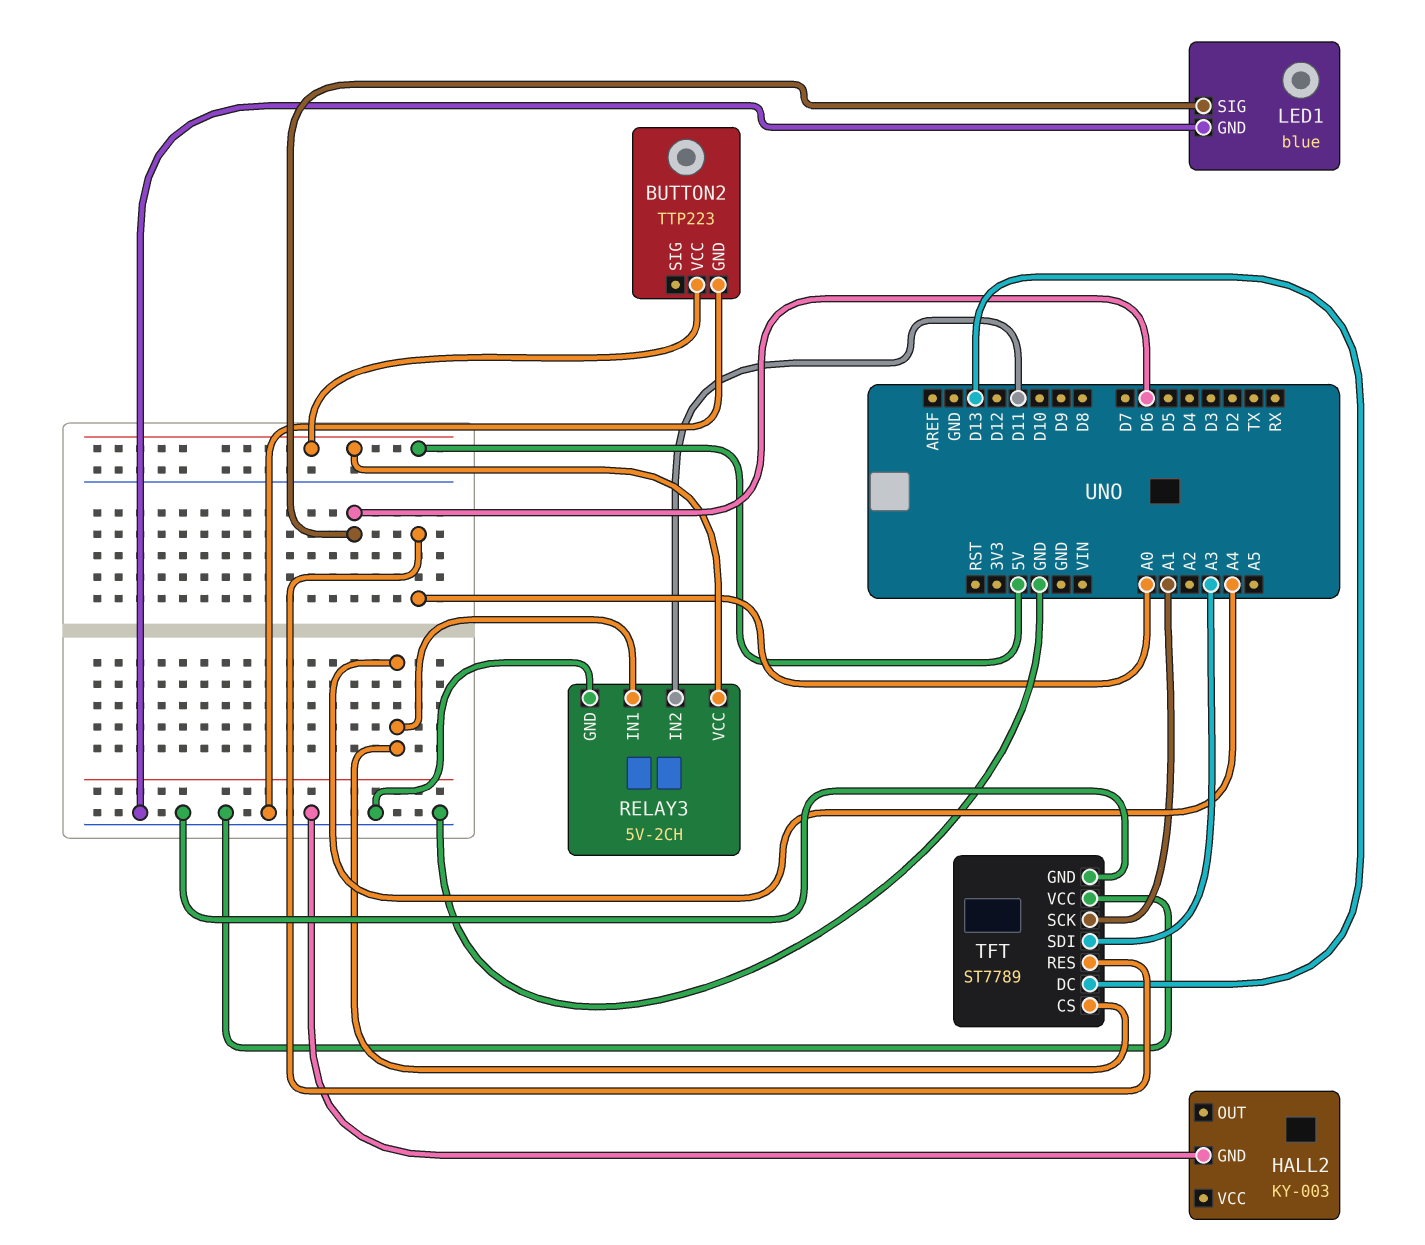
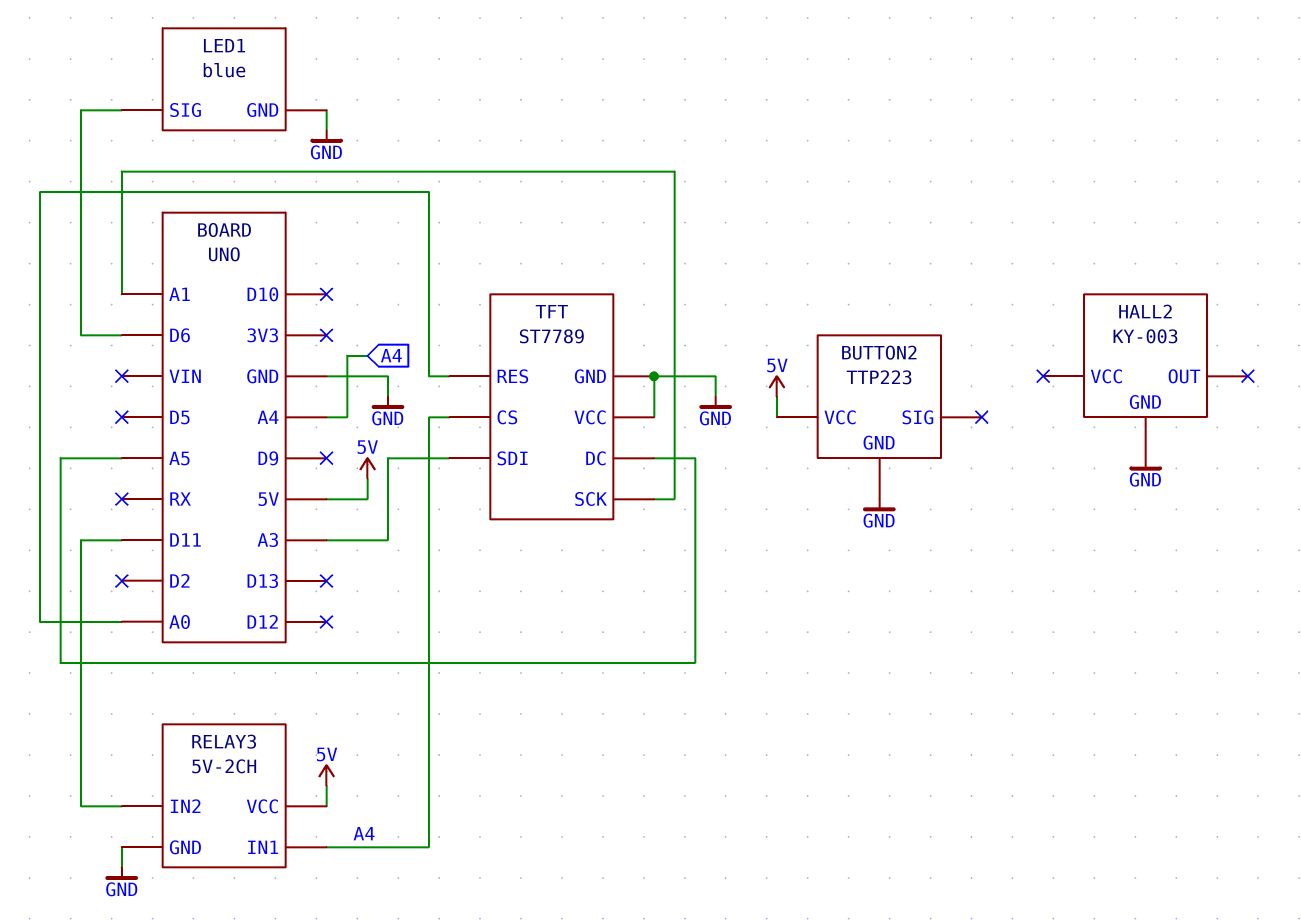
TFT pin DC: D13 -> A5

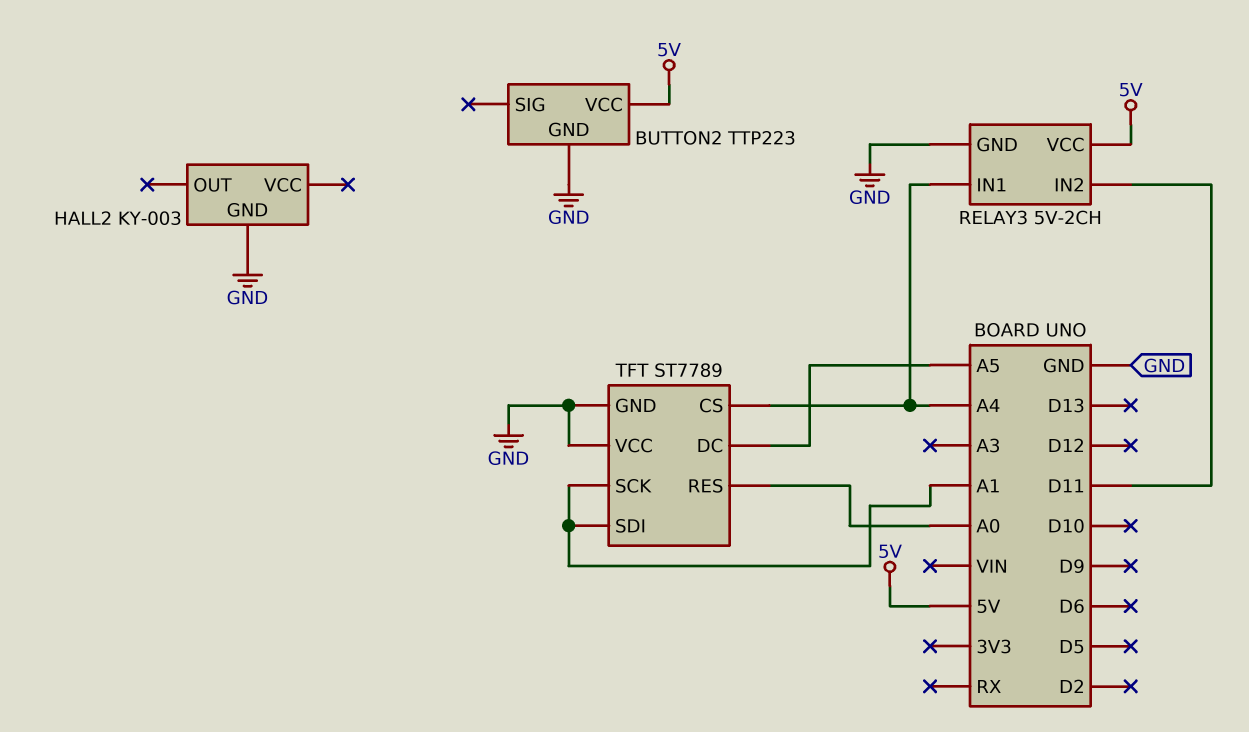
LED1: blue -> none
LED1 pin GND: GND -> none
LED1 pin SIG: D6 -> none
TFT pin SDI: A3 -> A1

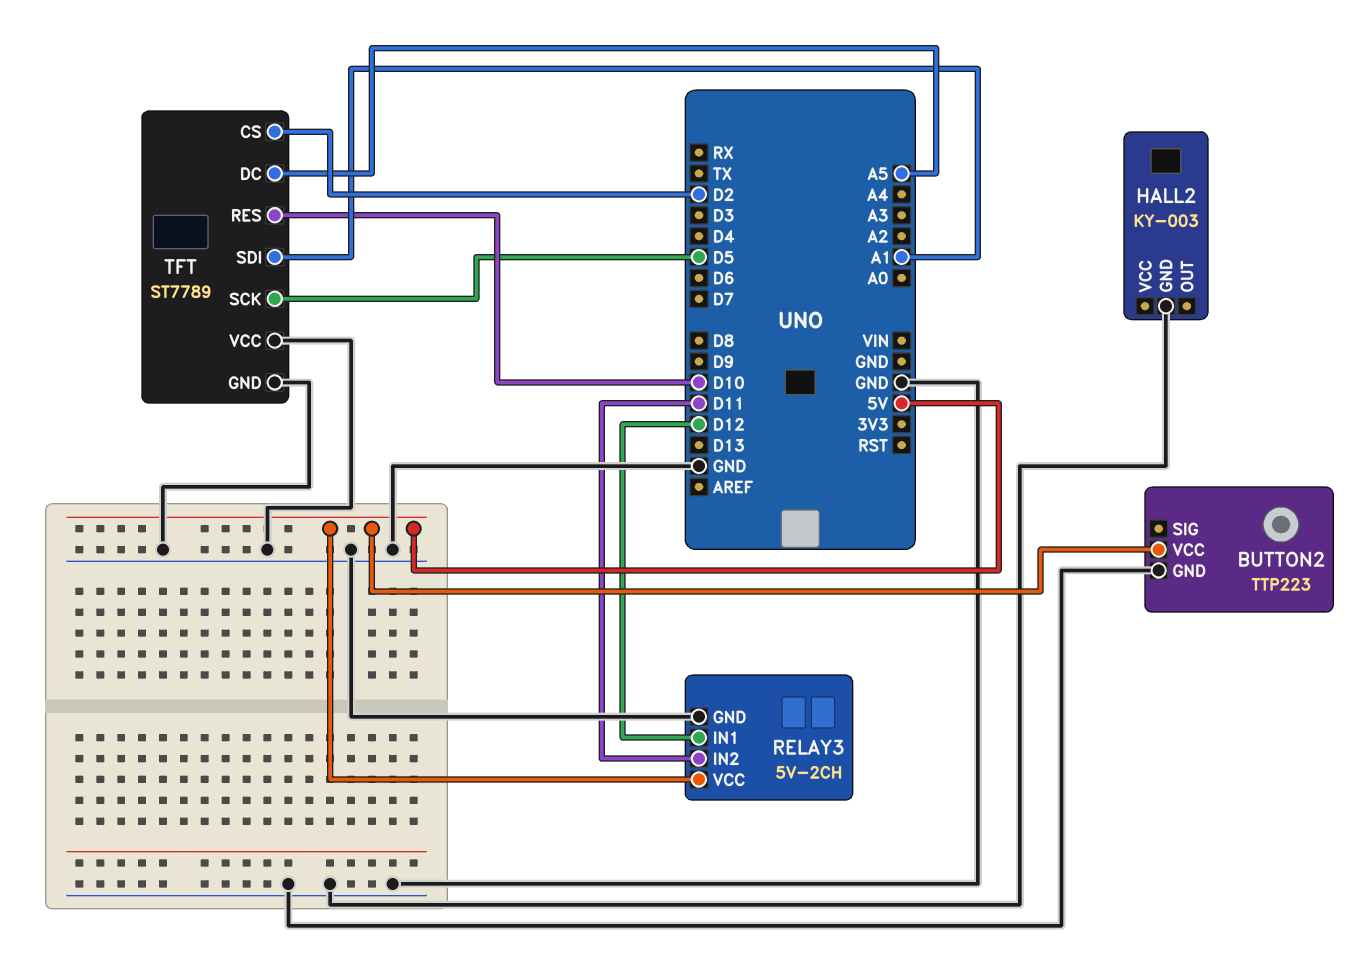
RELAY3 pin IN1: A4 -> D12
TFT pin CS: A4 -> D2
TFT pin RES: A0 -> D10
TFT pin SCK: A1 -> D5

